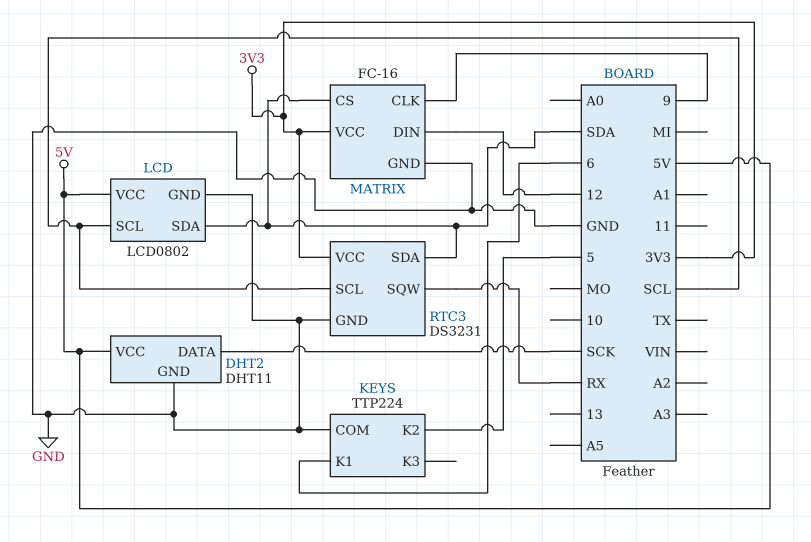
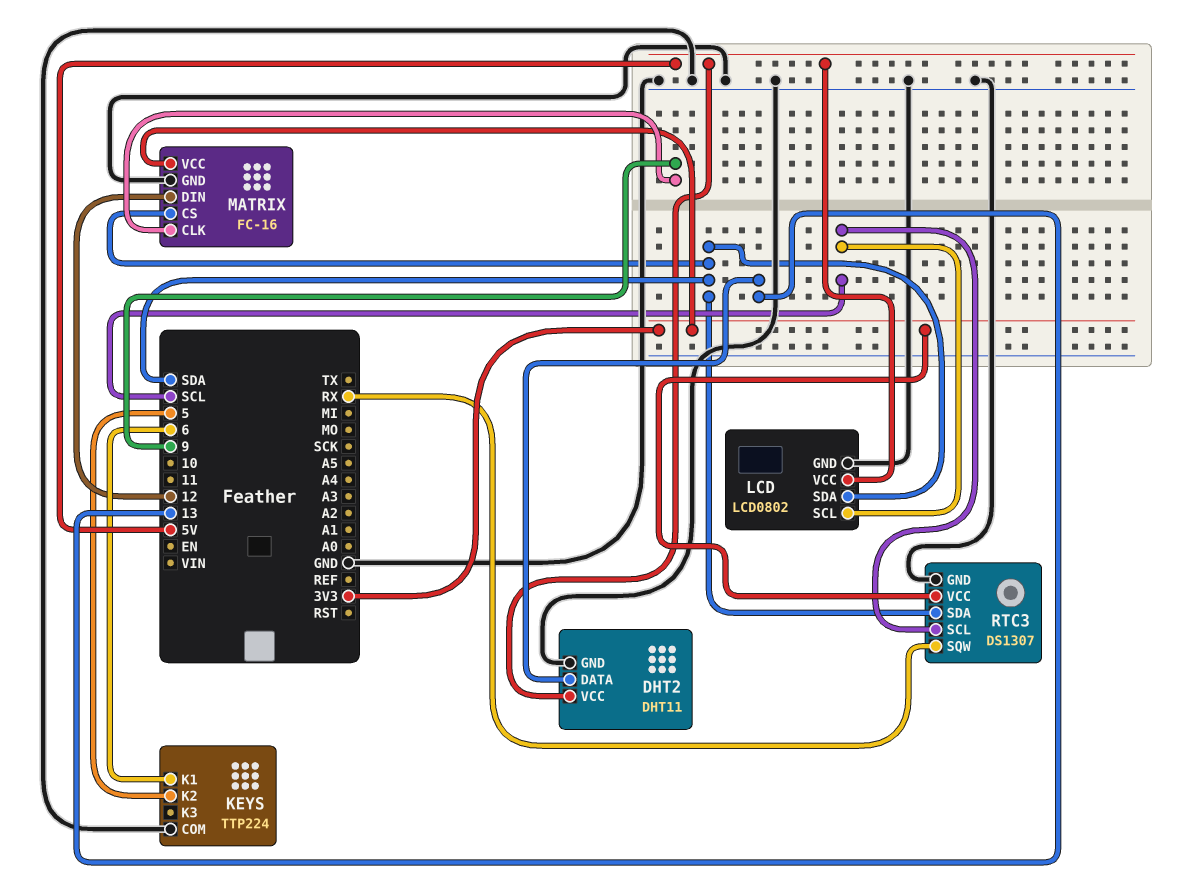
DHT2 pin DATA: SCK -> 13
RTC3: DS3231 -> DS1307

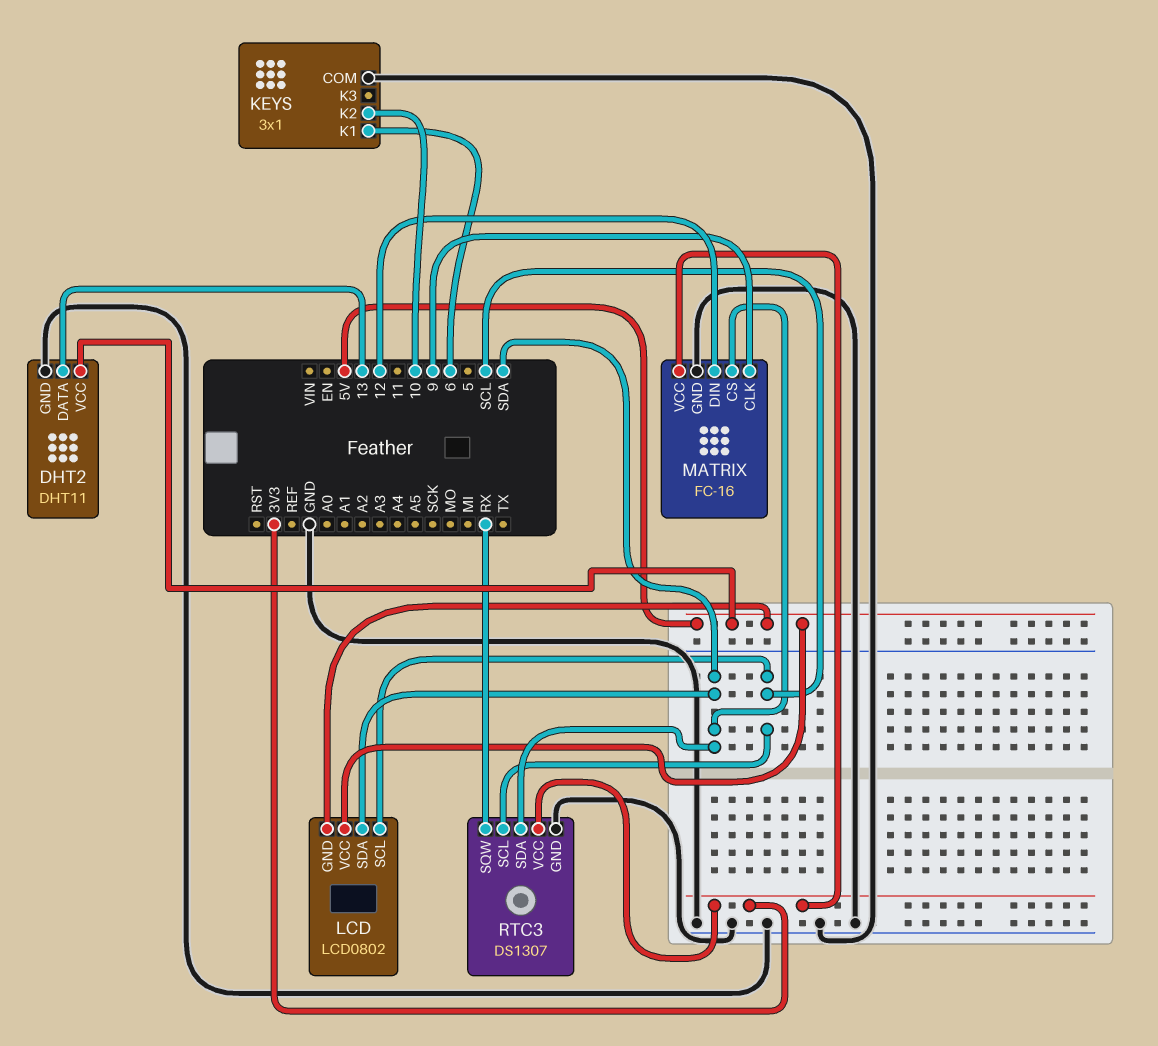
KEYS: TTP224 -> 3x1
KEYS pin K2: 5 -> 10
LCD pin GND: GND -> 5V

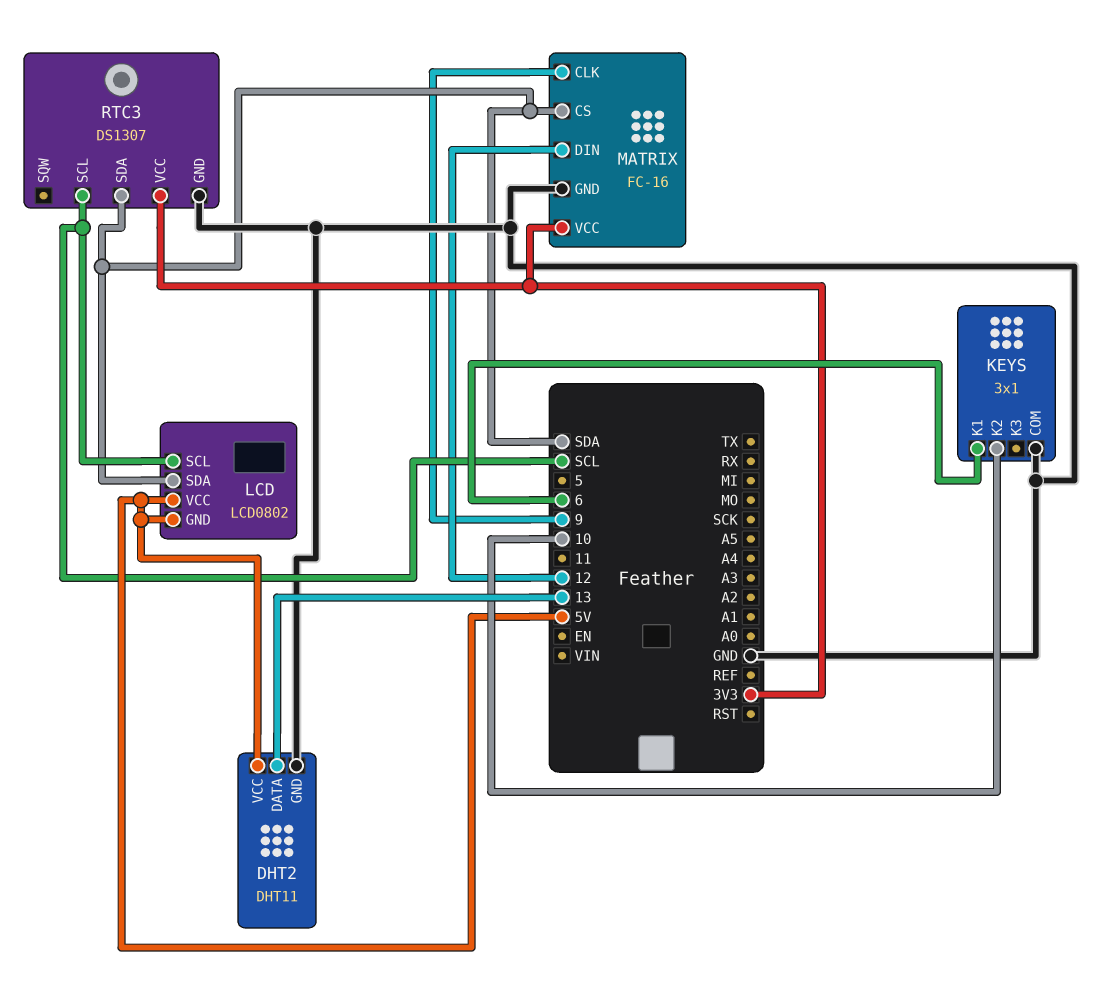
RTC3 pin SQW: RX -> none

